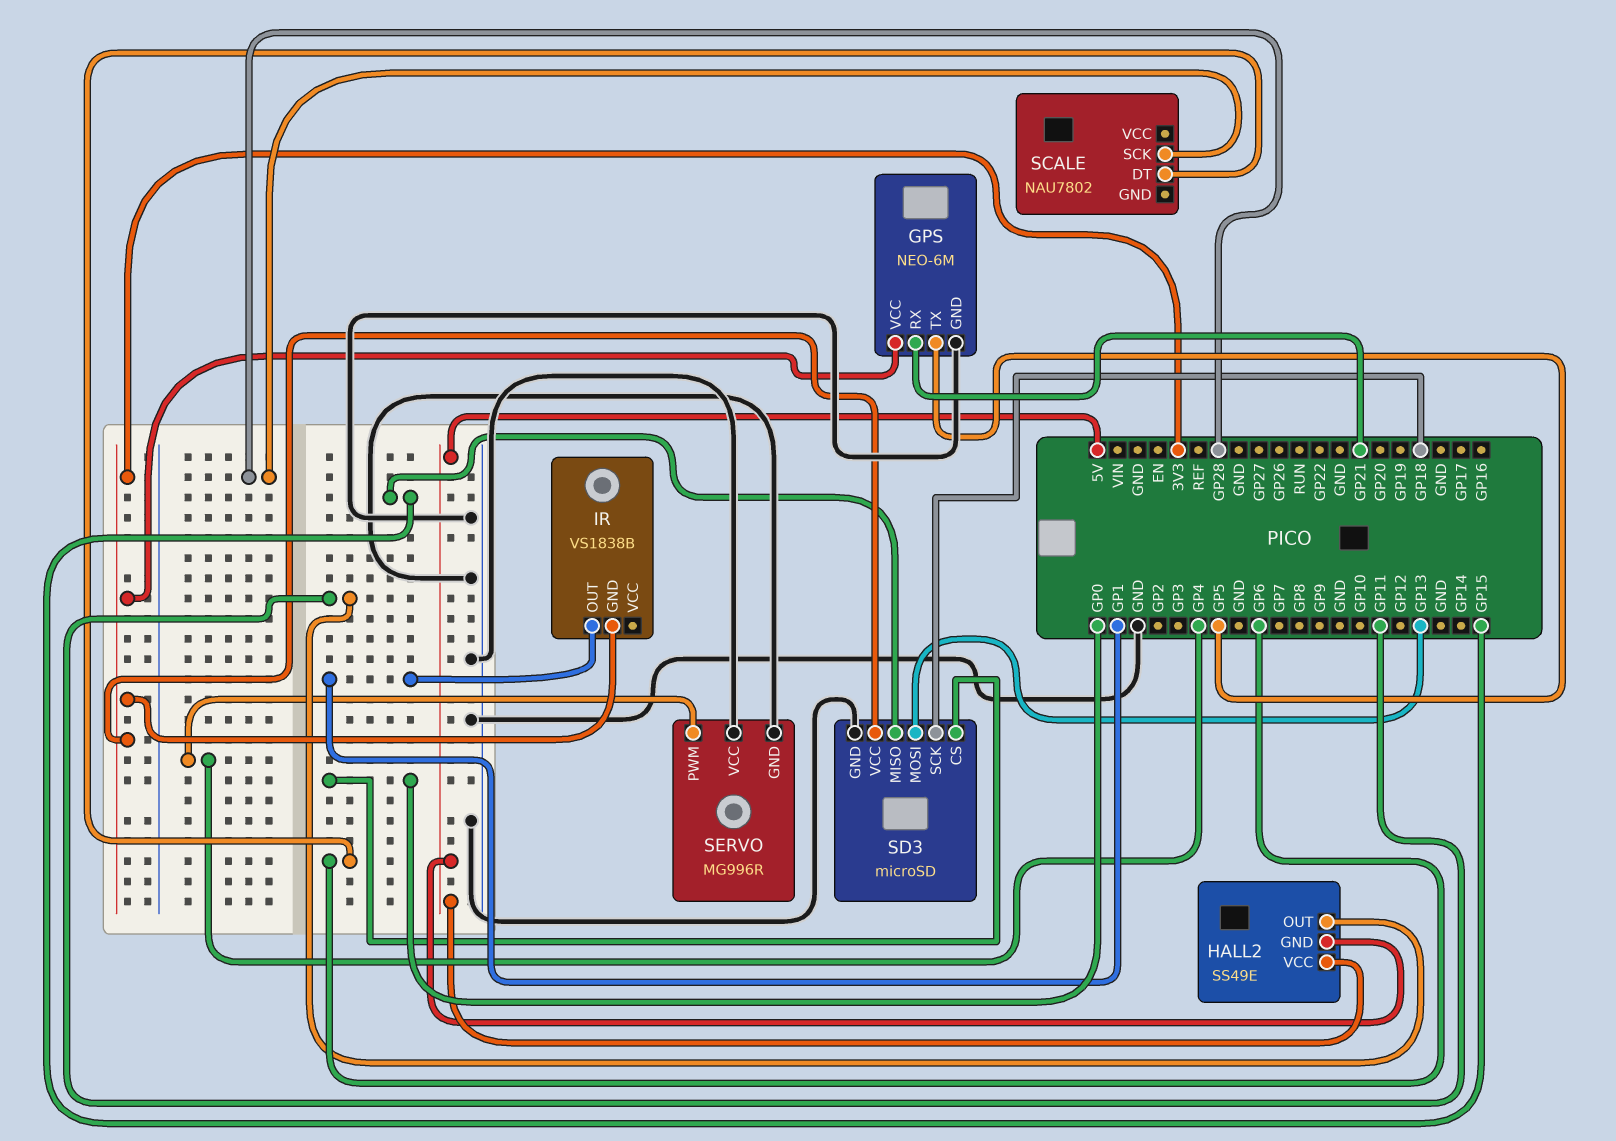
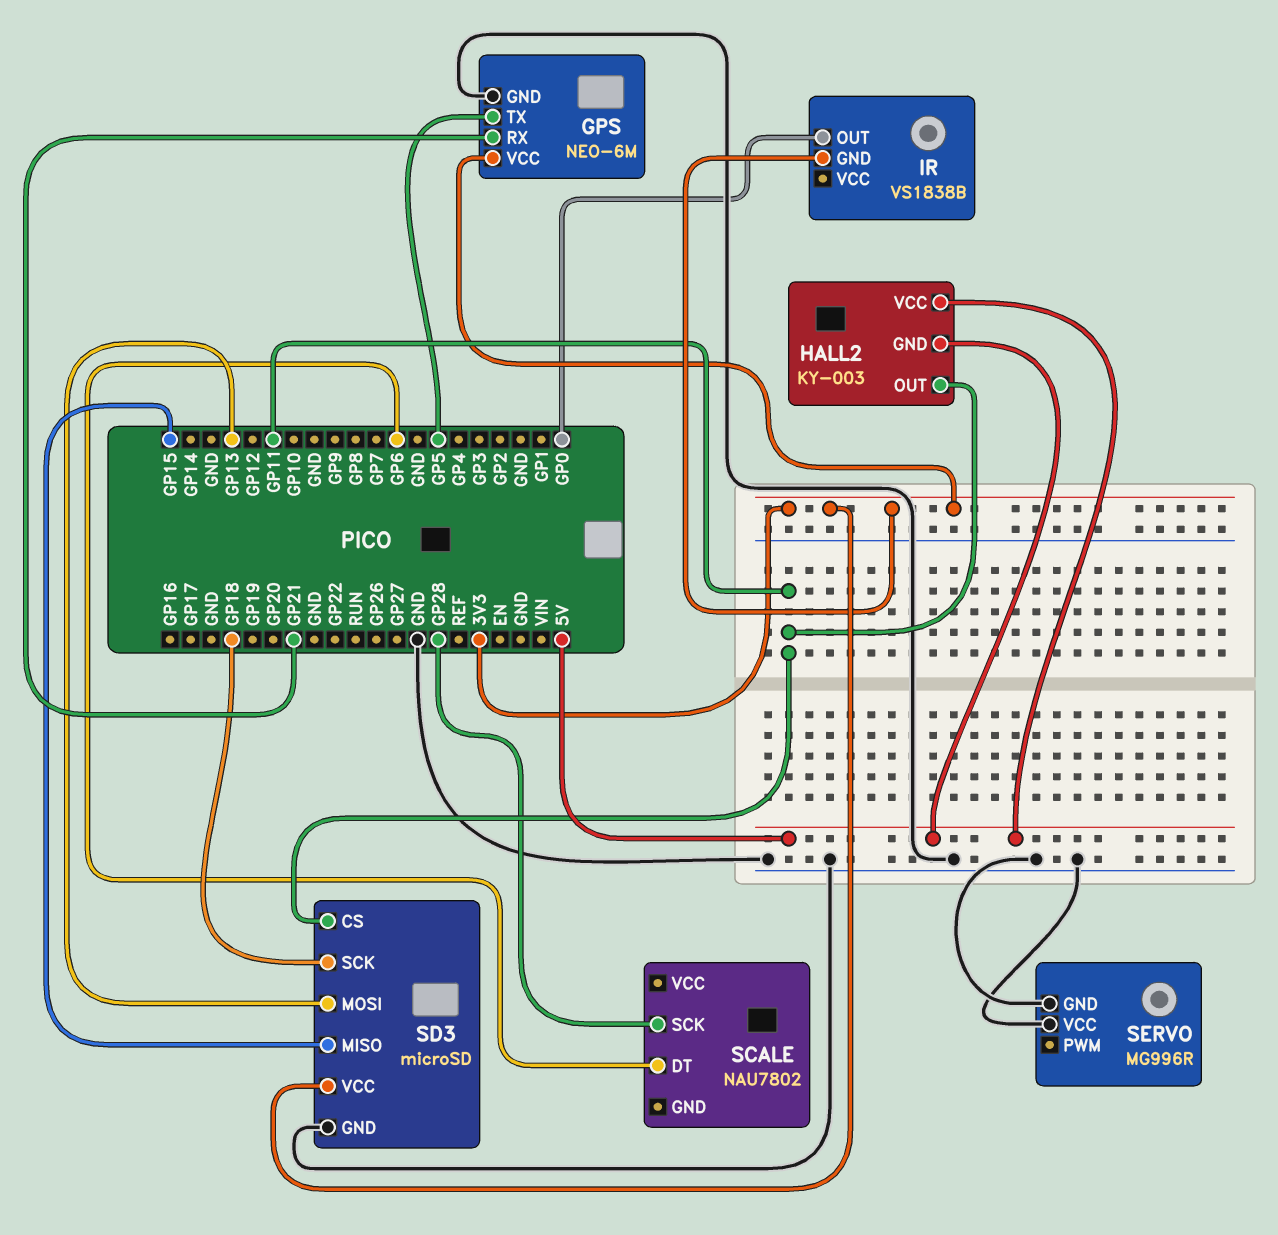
HALL2: SS49E -> KY-003
IR pin OUT: GP1 -> GP0
SD3 pin CS: GP0 -> GP11
SERVO pin PWM: GP4 -> none

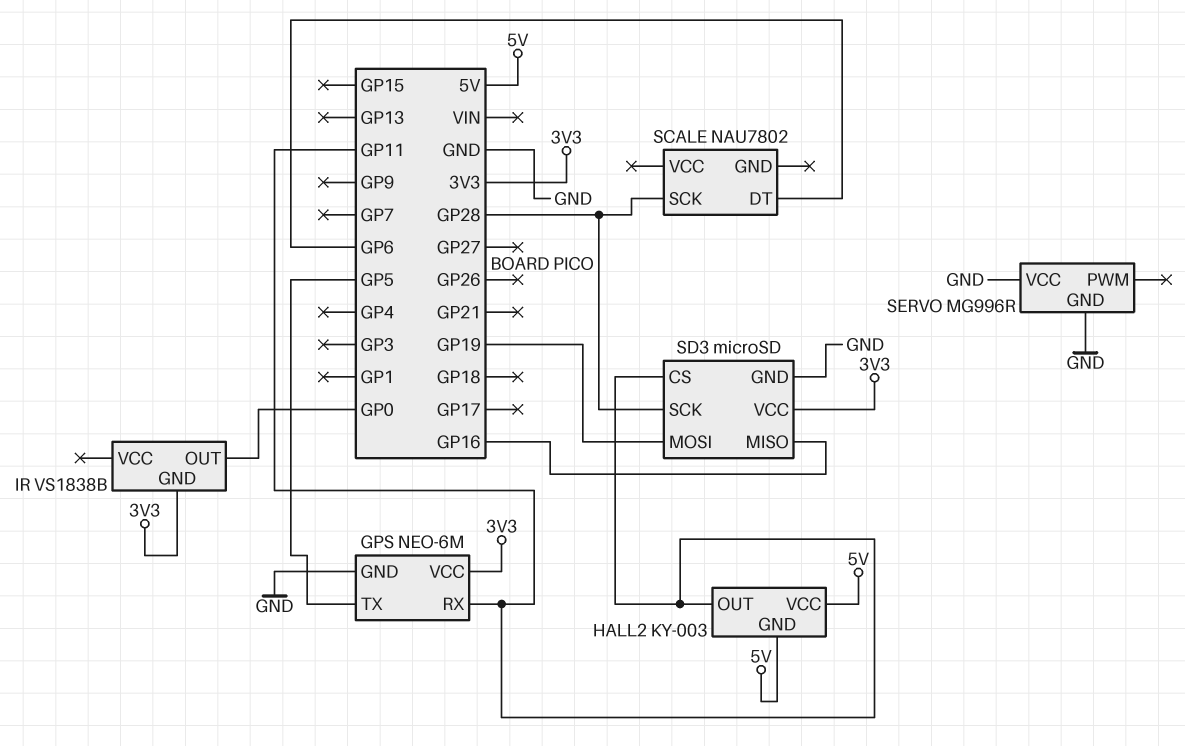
GPS pin RX: GP21 -> GP11
SD3 pin MISO: GP15 -> GP16
SD3 pin MOSI: GP13 -> GP19
SD3 pin SCK: GP18 -> GP28

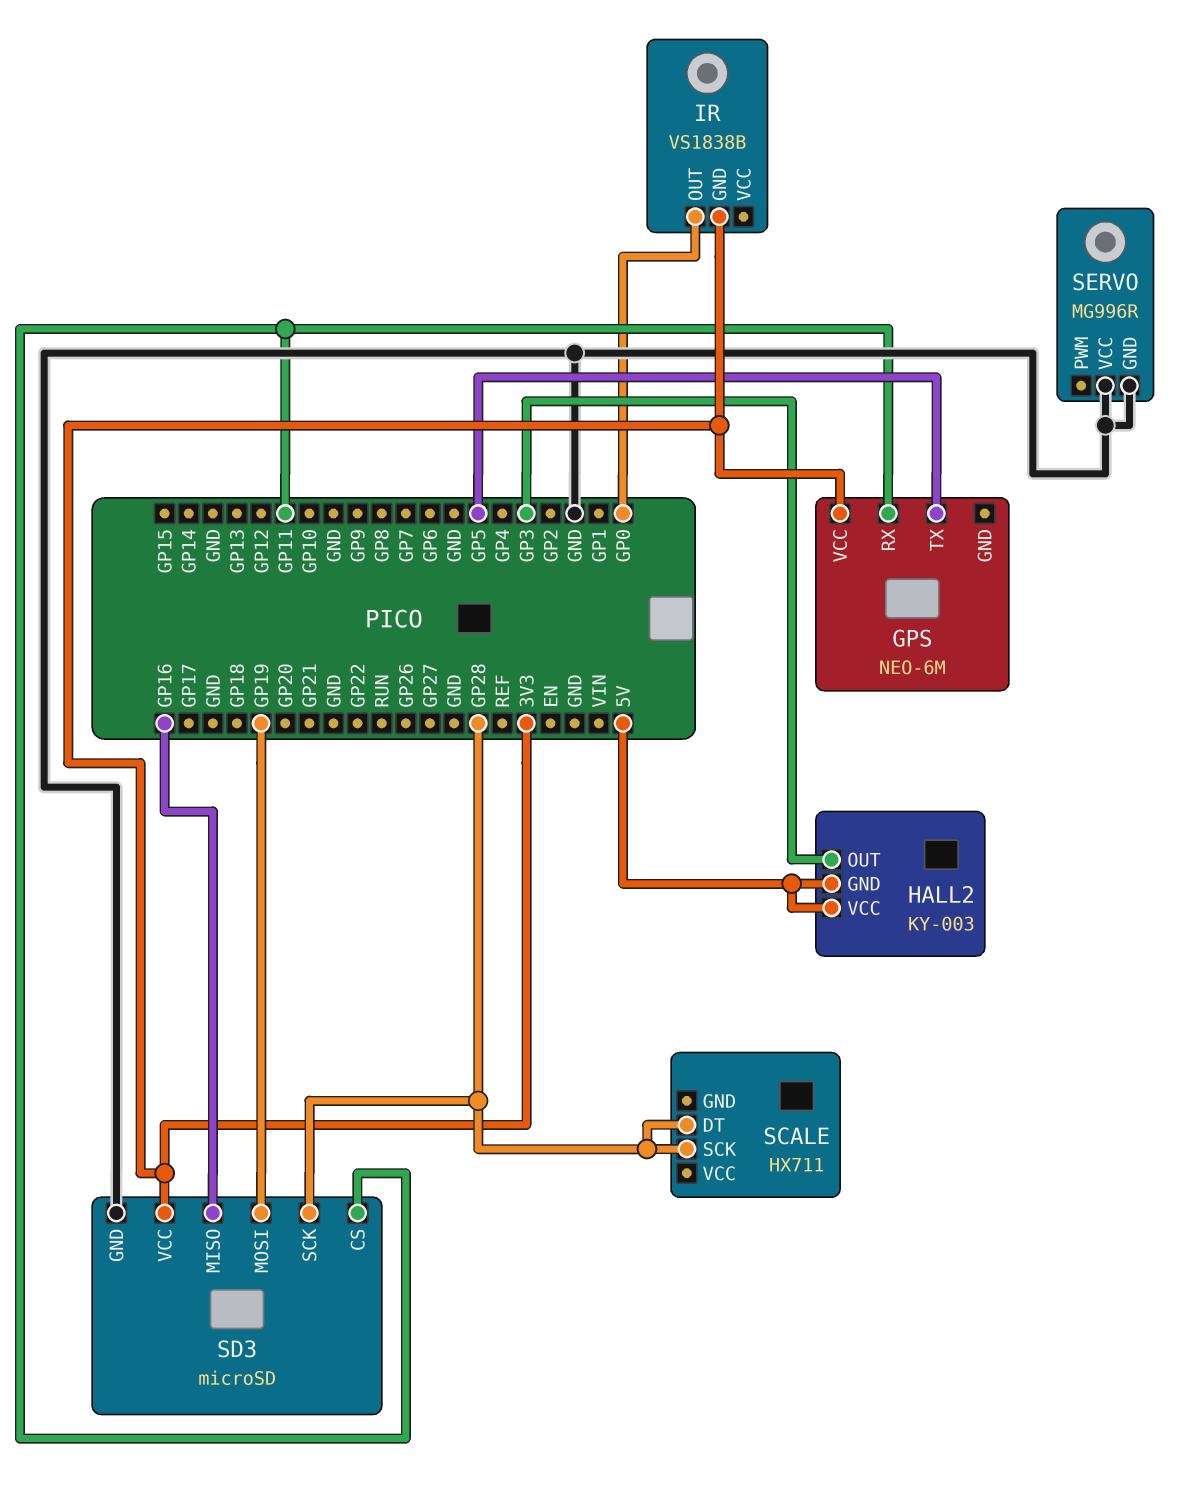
GPS pin GND: GND -> none
HALL2 pin OUT: GP11 -> GP3
SCALE: NAU7802 -> HX711
SCALE pin DT: GP6 -> GP28

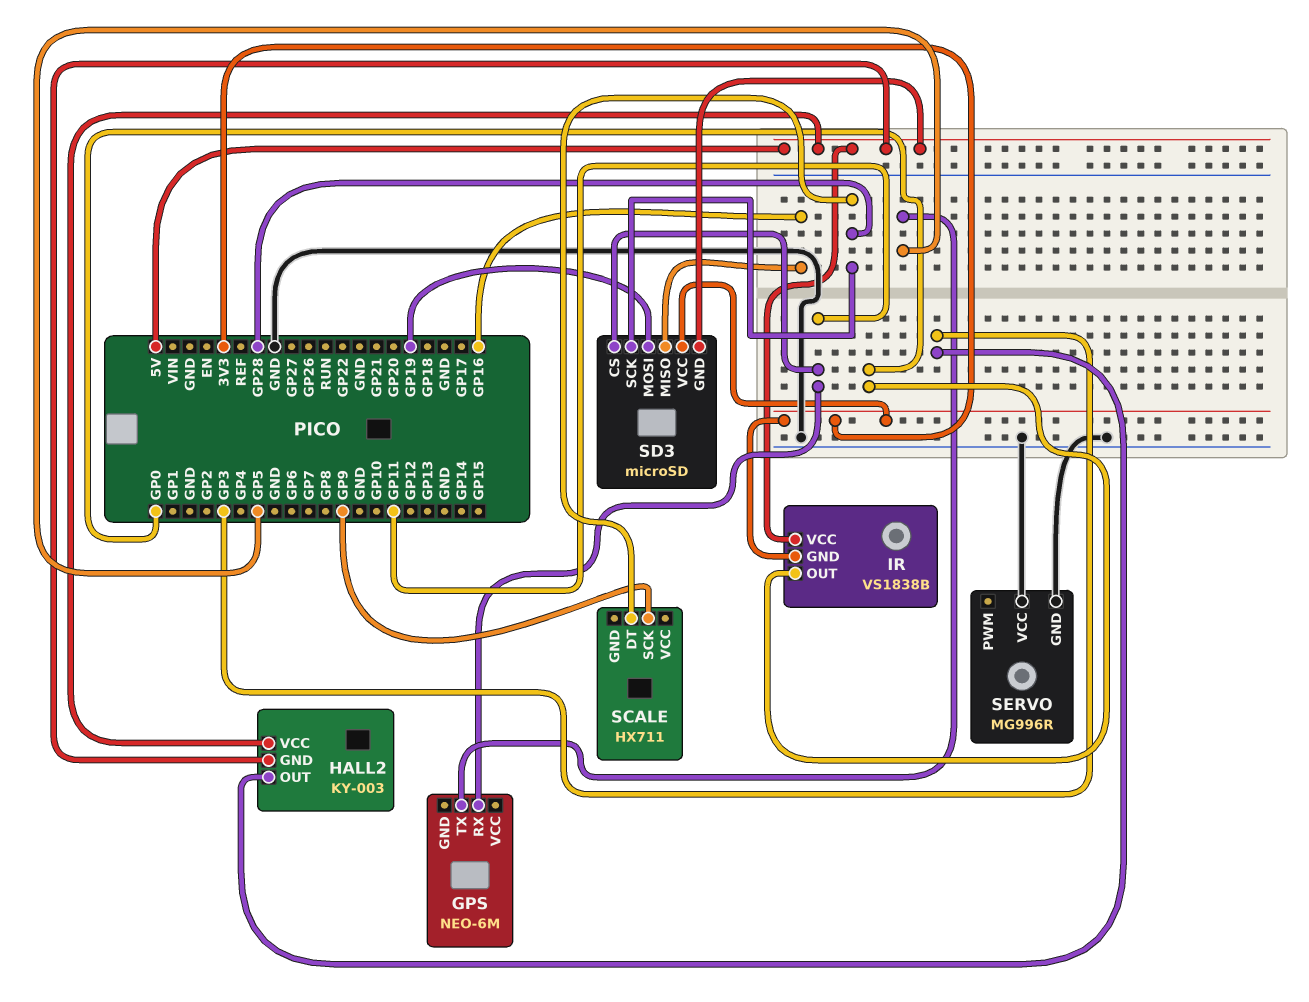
GPS pin VCC: 3V3 -> none
IR pin VCC: none -> 5V
SCALE pin SCK: GP28 -> GP9
SD3 pin GND: GND -> 5V

